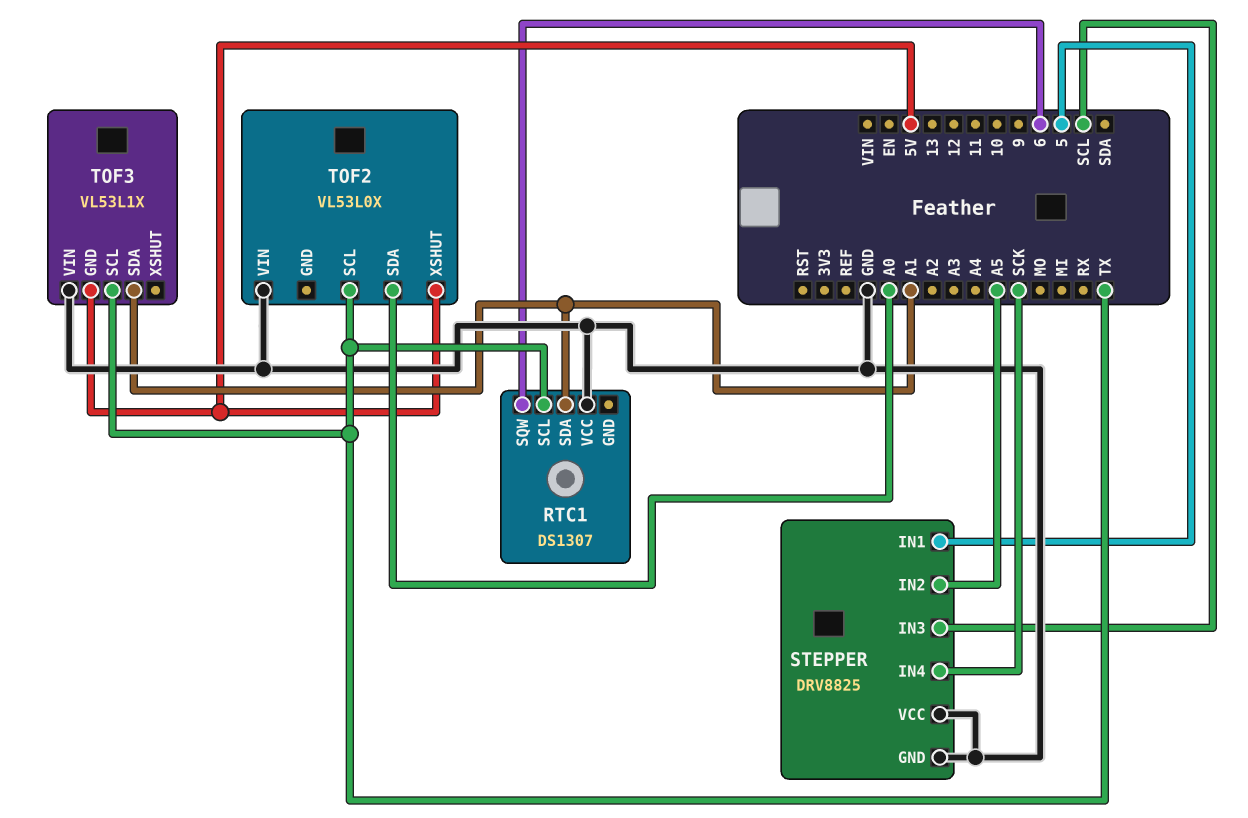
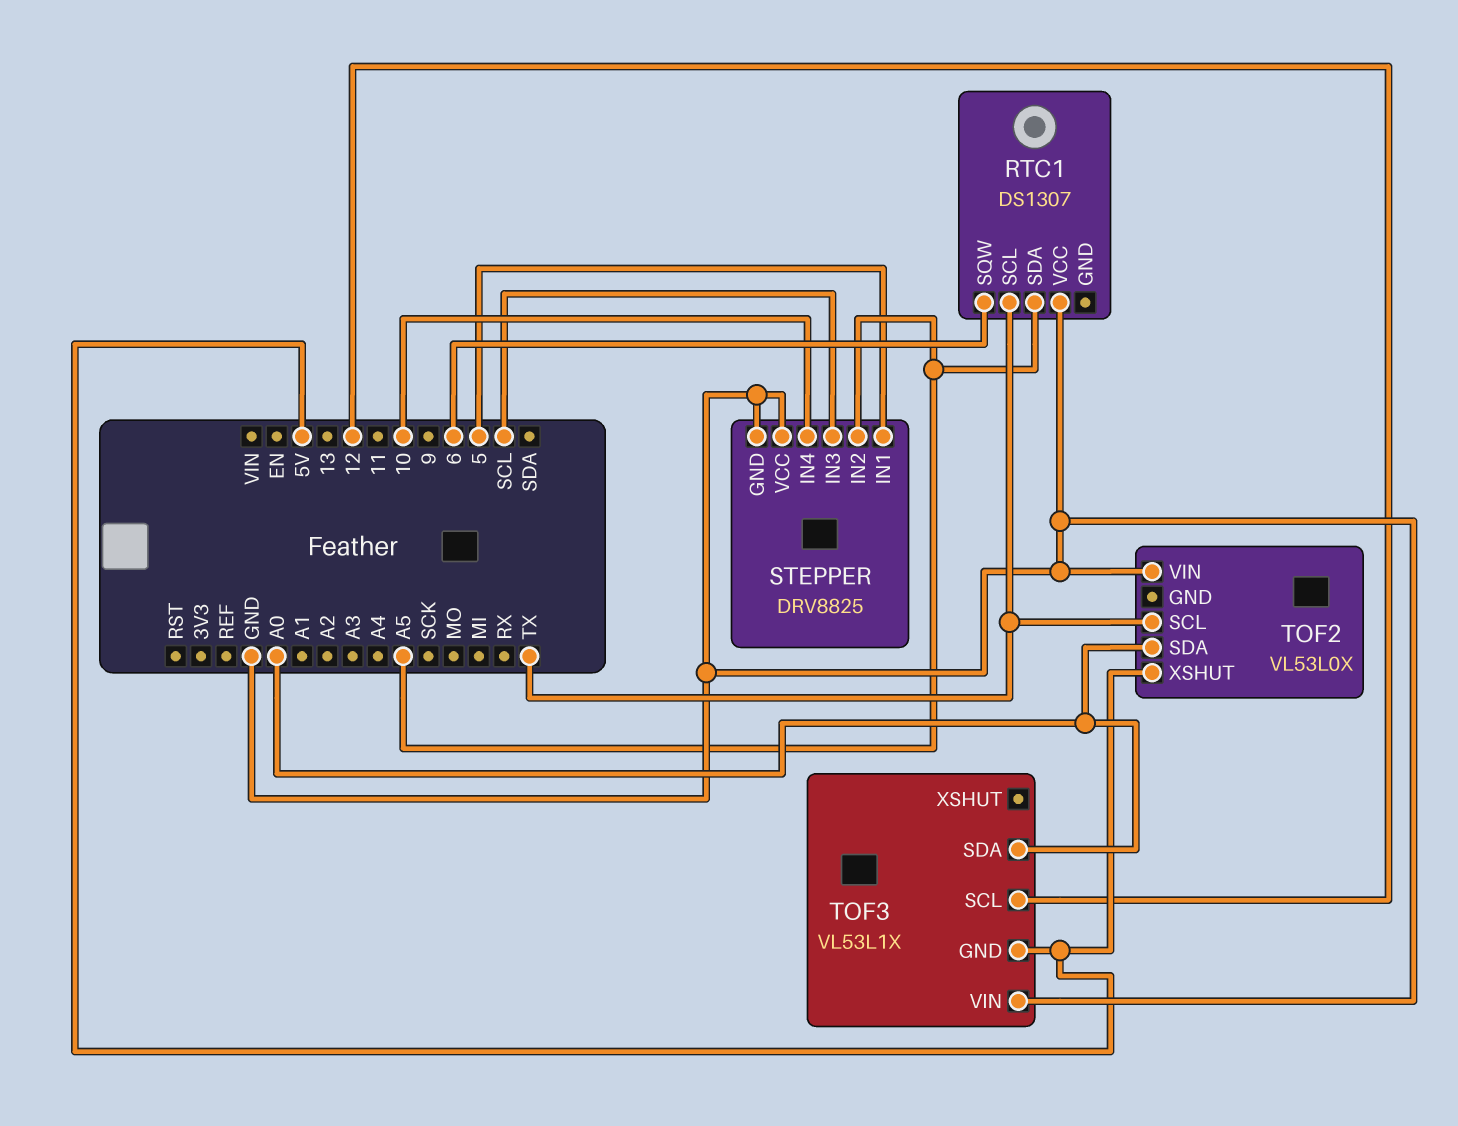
RTC1 pin SDA: A1 -> A5
STEPPER pin IN4: SCK -> 10
TOF3 pin SCL: TX -> 12
TOF3 pin SDA: A1 -> A0

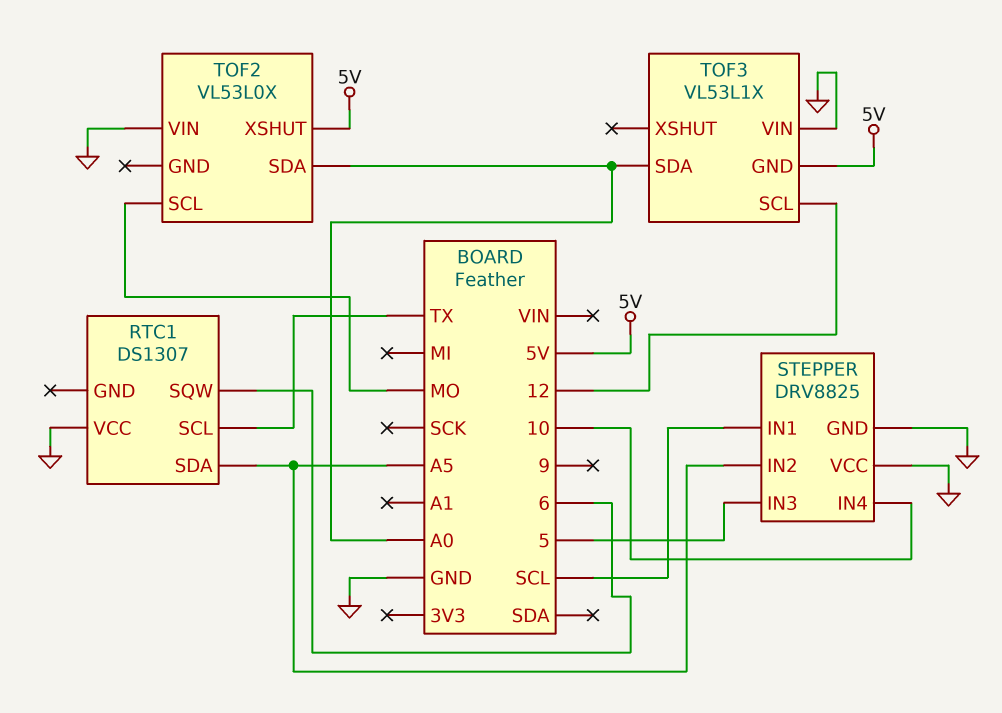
STEPPER pin IN1: 5 -> SCL
STEPPER pin IN3: SCL -> 5
TOF2 pin SCL: TX -> MO

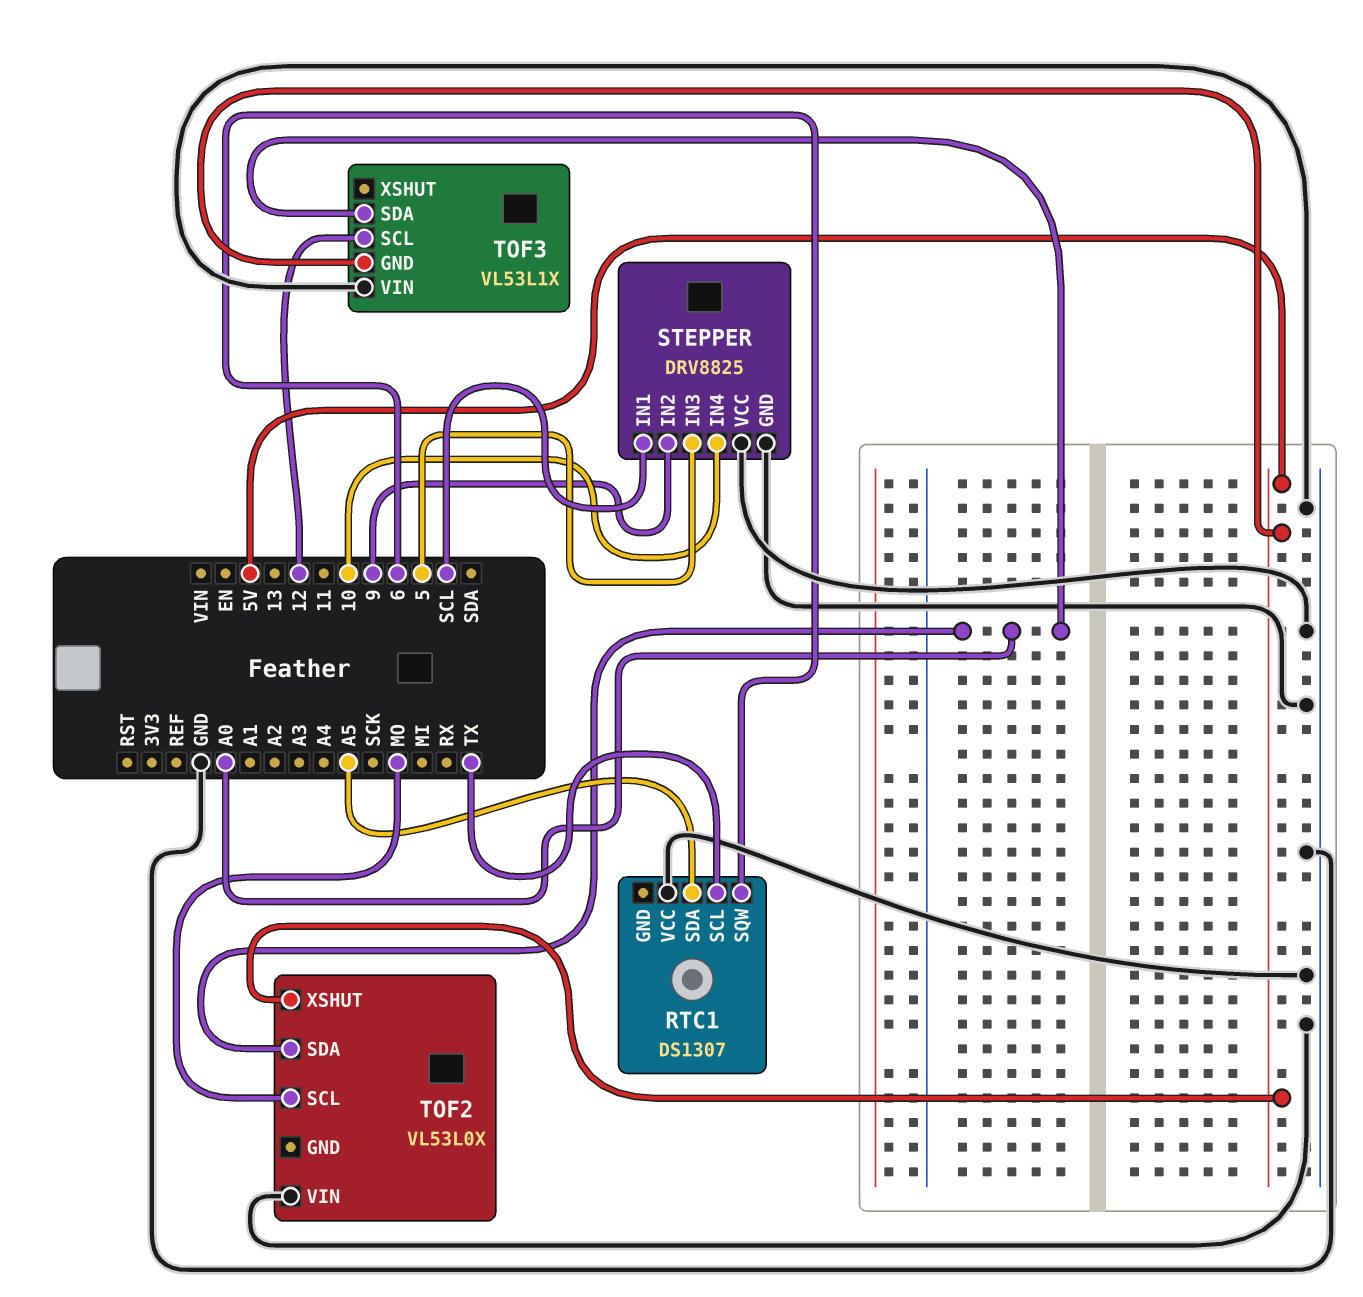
STEPPER pin IN2: A5 -> 9

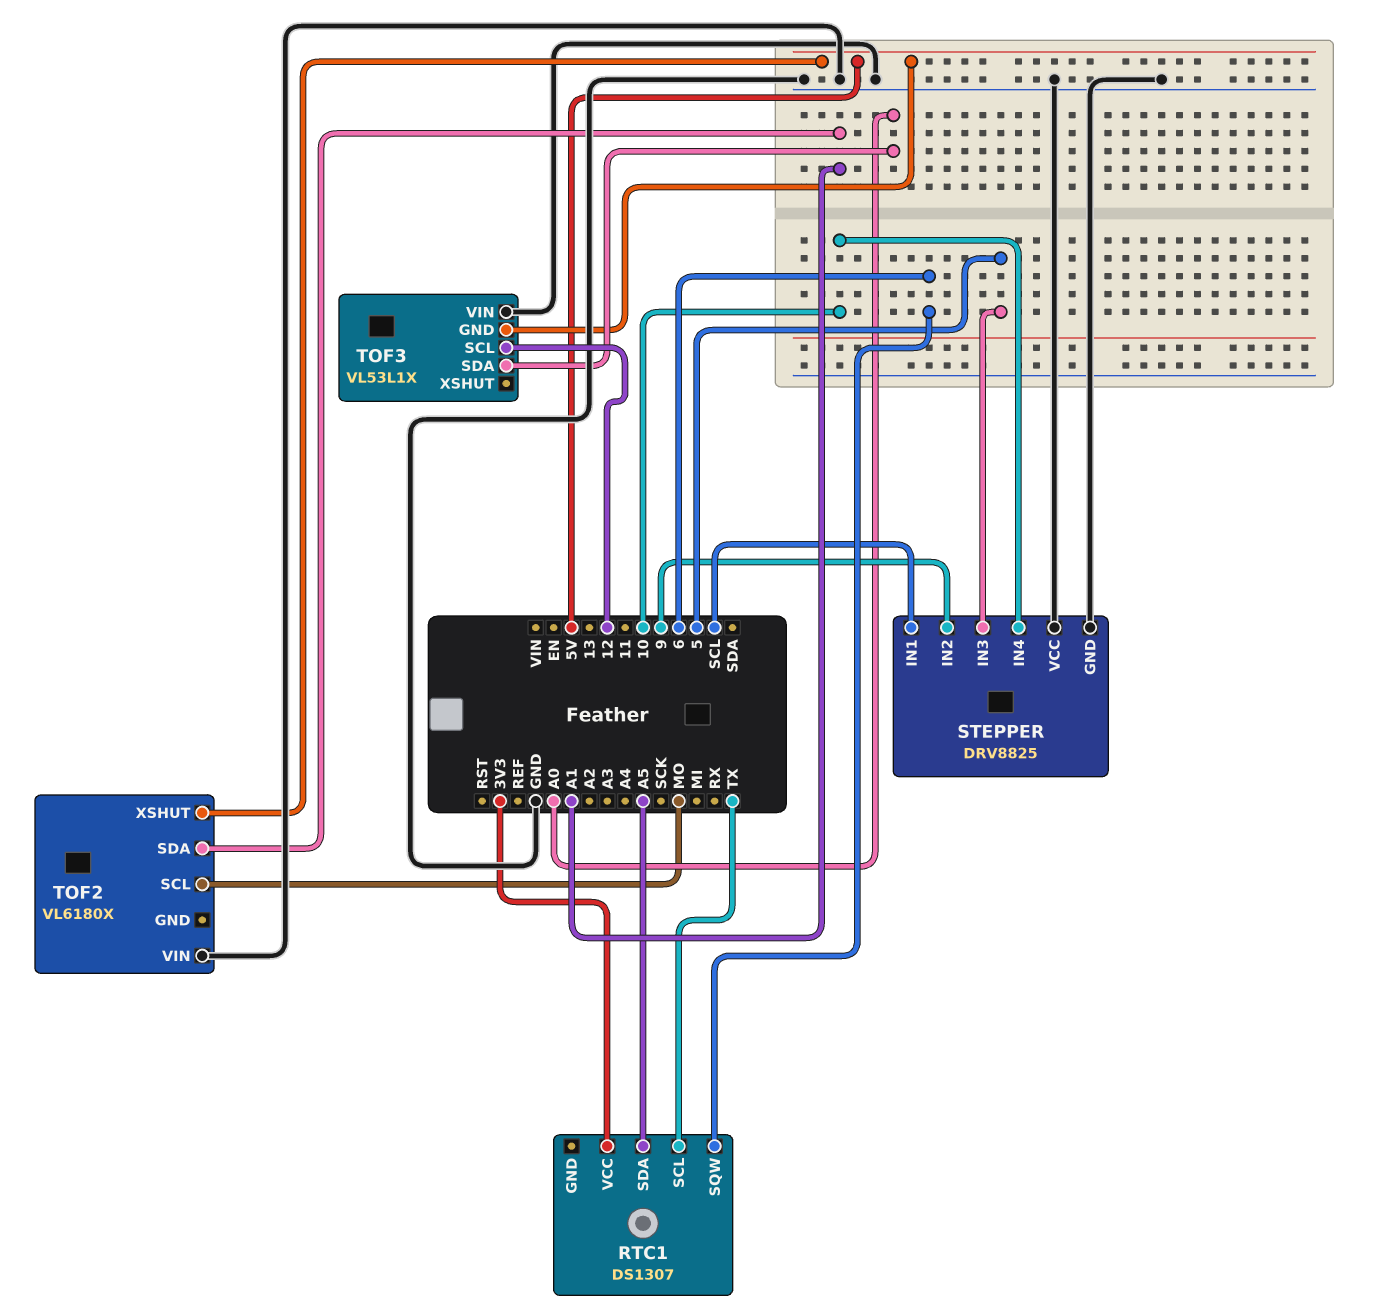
RTC1 pin VCC: GND -> 3V3
TOF2: VL53L0X -> VL6180X
TOF2 pin SDA: A0 -> A1

